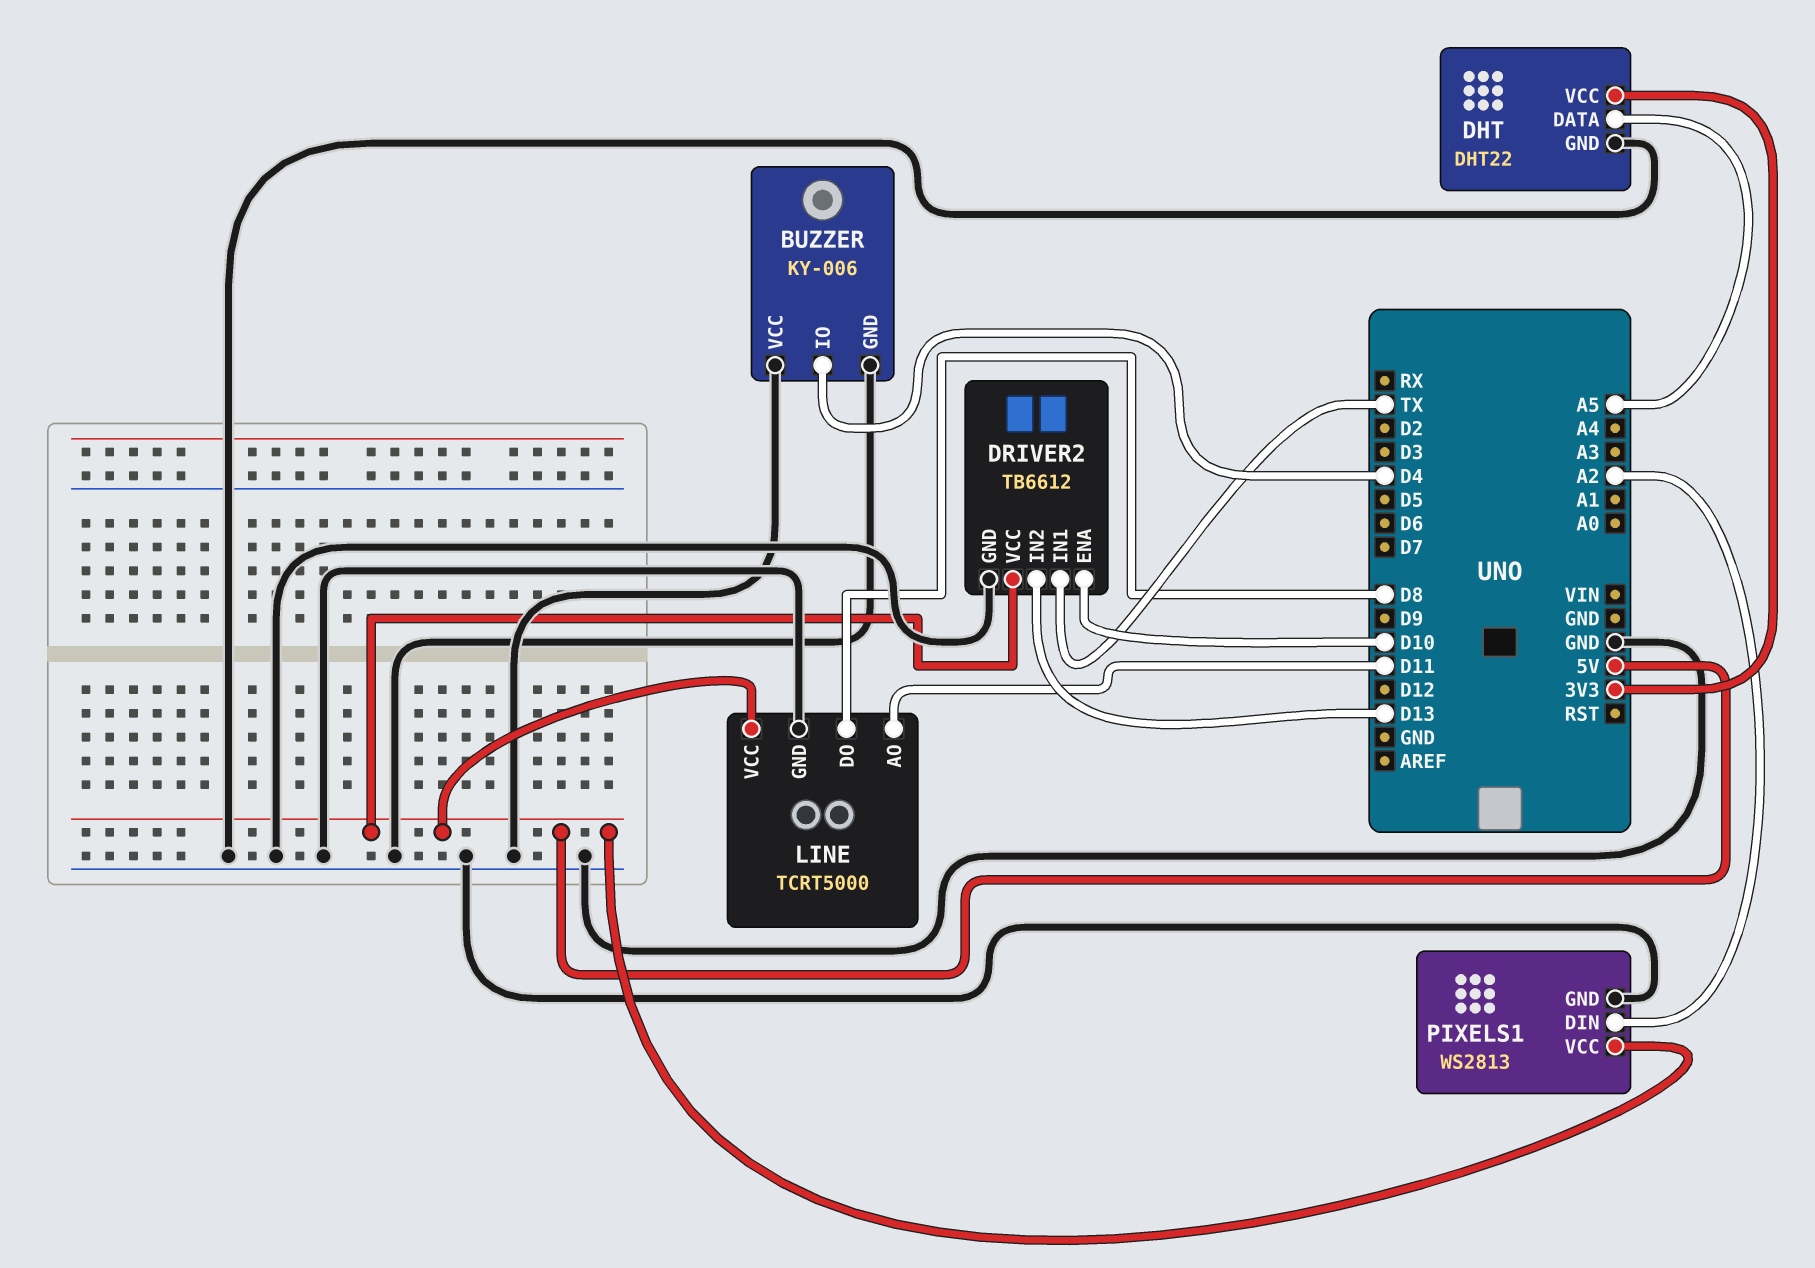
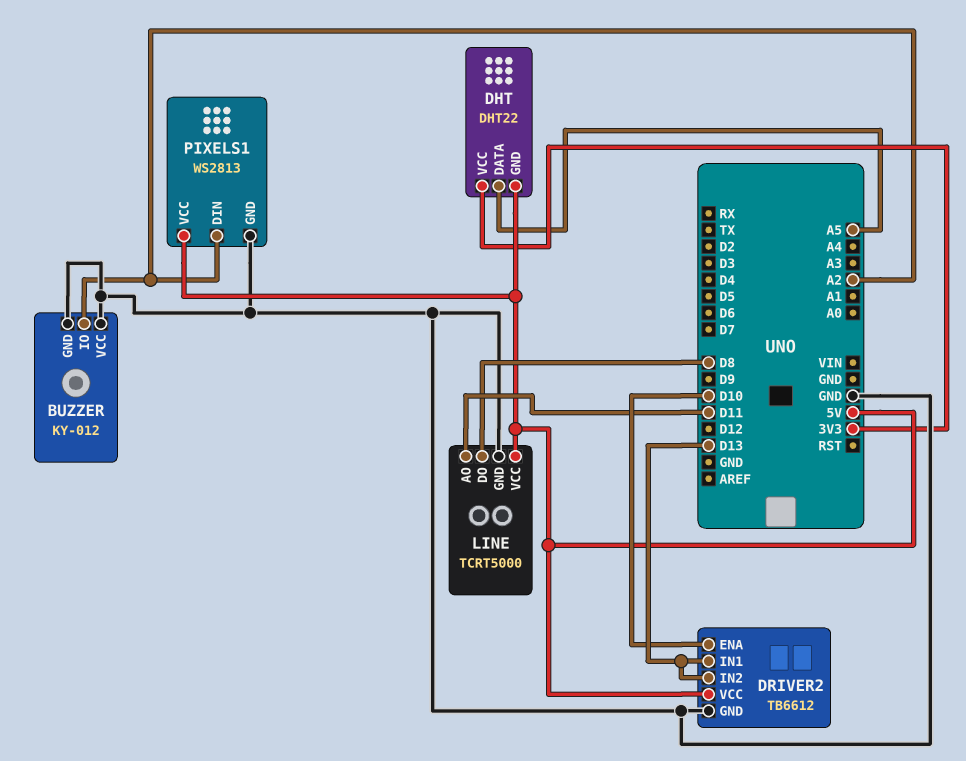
BUZZER: KY-006 -> KY-012
BUZZER pin IO: D4 -> A2
DHT pin GND: GND -> 5V
DRIVER2 pin IN1: TX -> D13

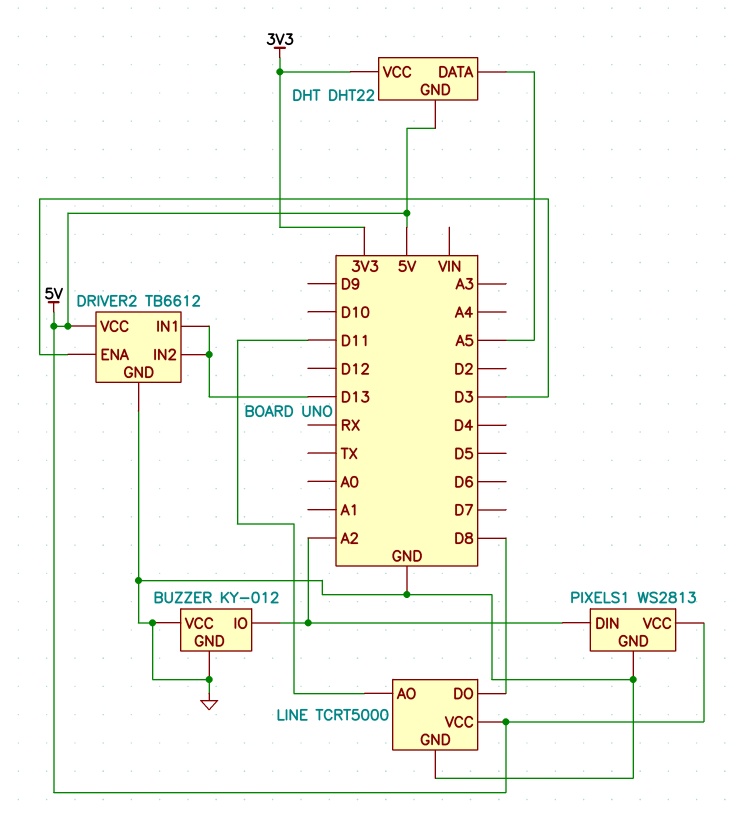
DRIVER2 pin ENA: D10 -> D3

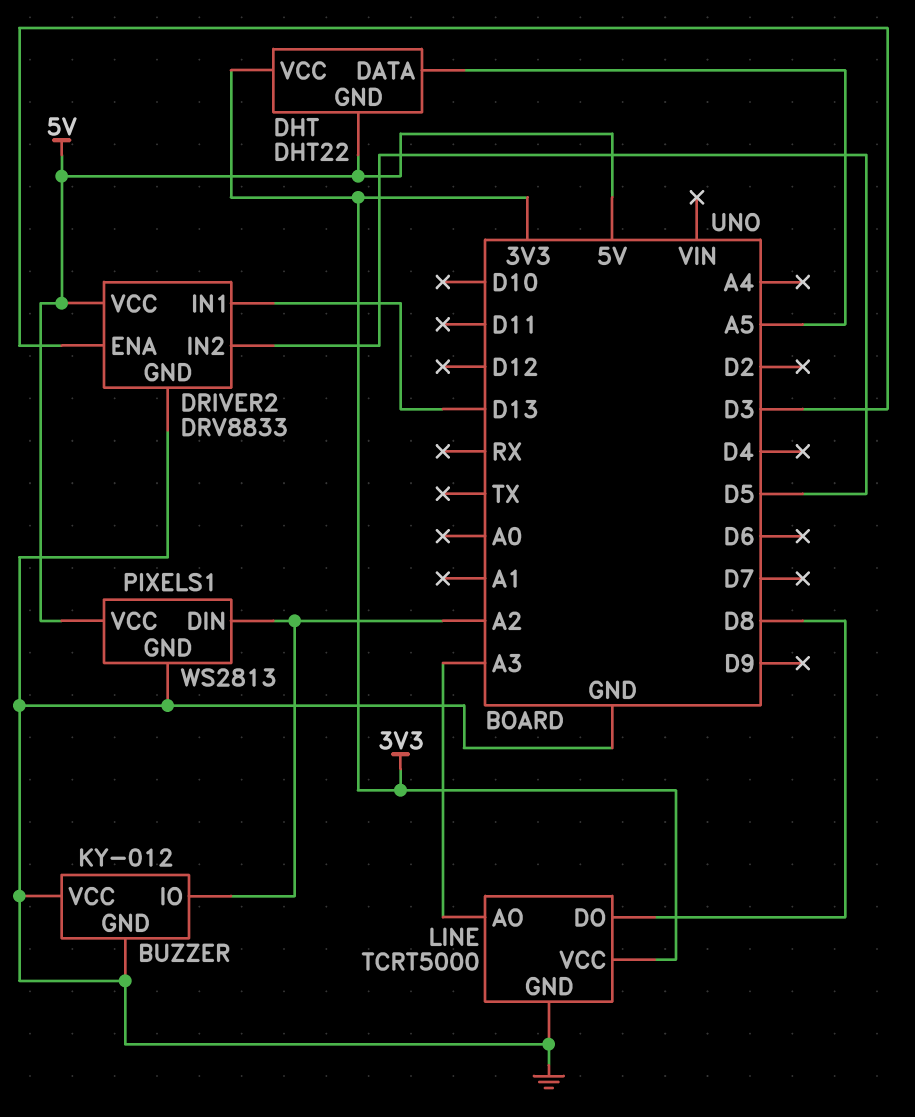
DRIVER2: TB6612 -> DRV8833
DRIVER2 pin IN2: D13 -> D5
LINE pin AO: D11 -> A3
LINE pin VCC: 5V -> 3V3

